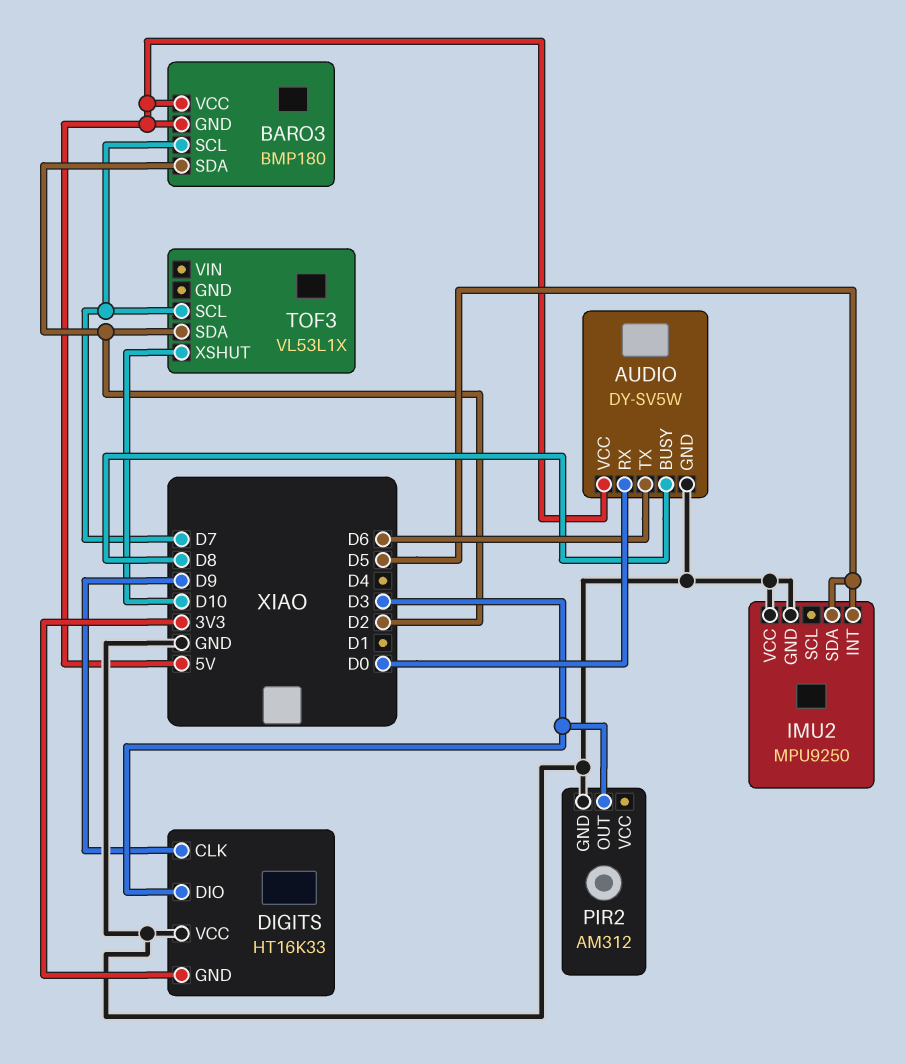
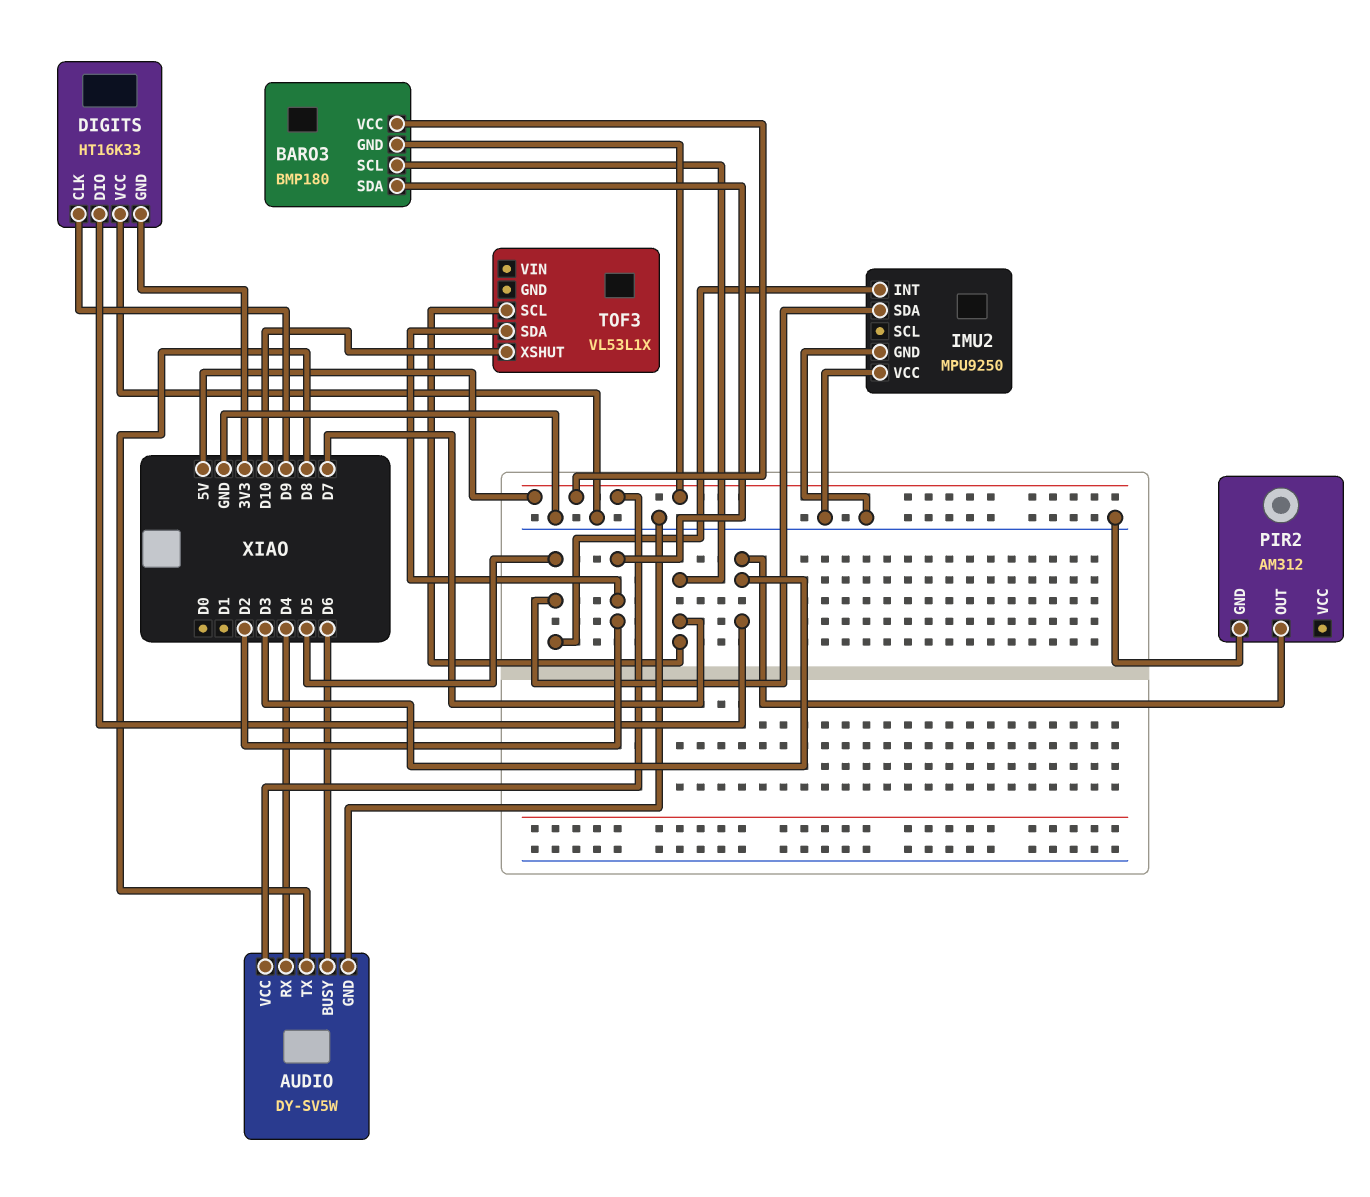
AUDIO pin BUSY: D8 -> D6
AUDIO pin RX: D0 -> D4
AUDIO pin TX: D6 -> D8

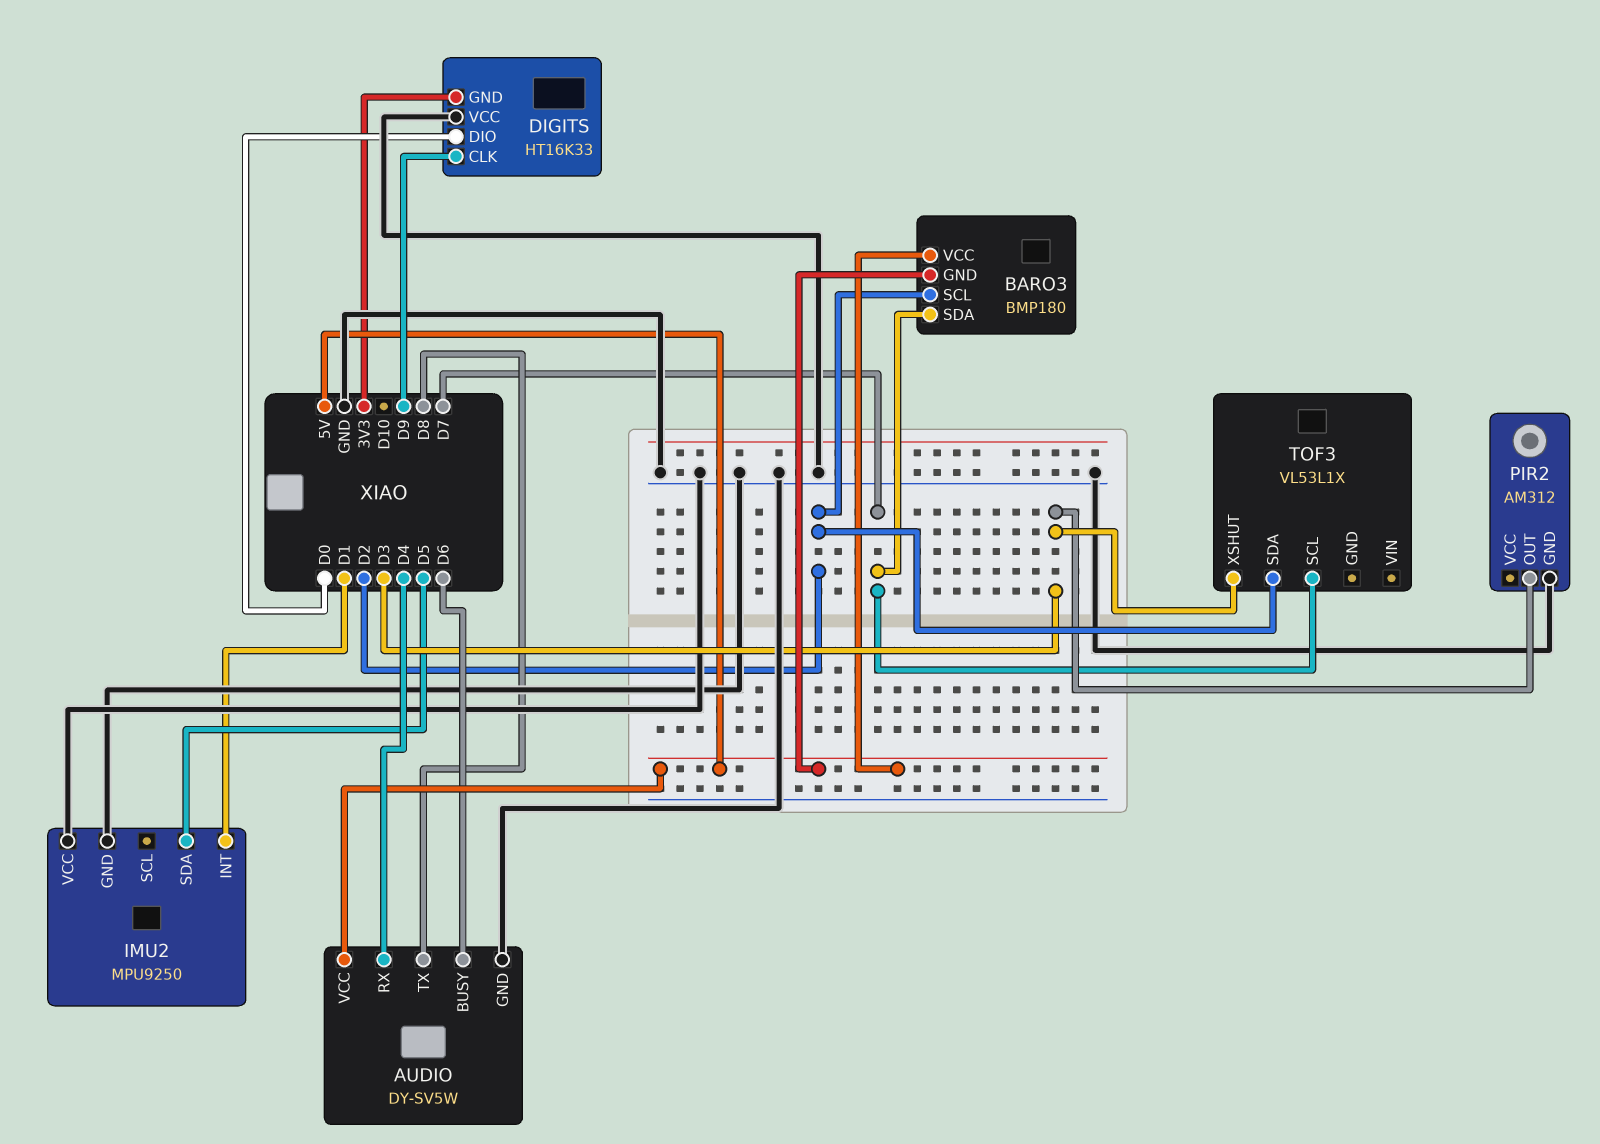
BARO3 pin SCL: D7 -> D2
BARO3 pin SDA: D2 -> D7
DIGITS pin DIO: D3 -> D0
IMU2 pin INT: D5 -> D1
TOF3 pin XSHUT: D10 -> D3

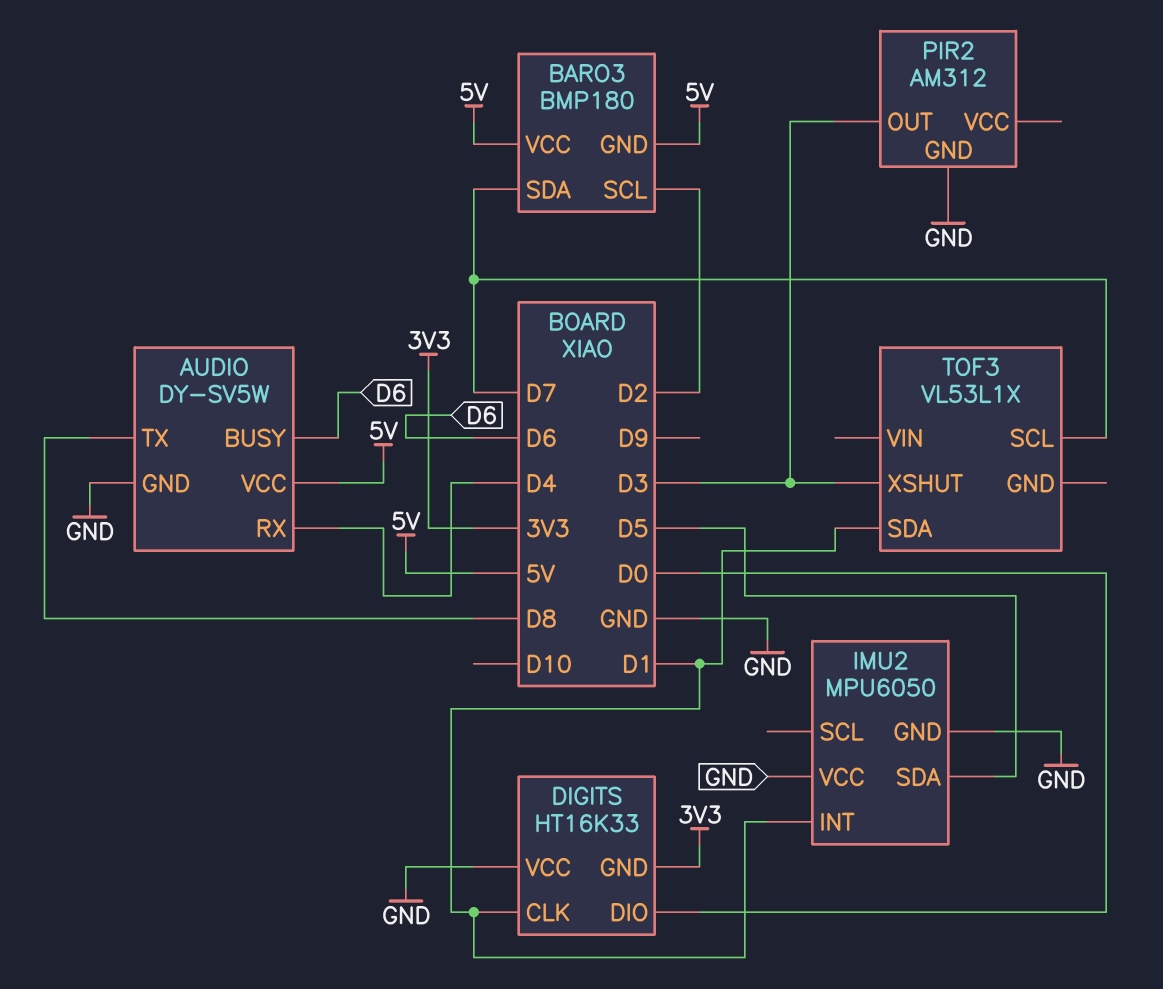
DIGITS pin CLK: D9 -> D1
IMU2: MPU9250 -> MPU6050
TOF3 pin SDA: D2 -> D1

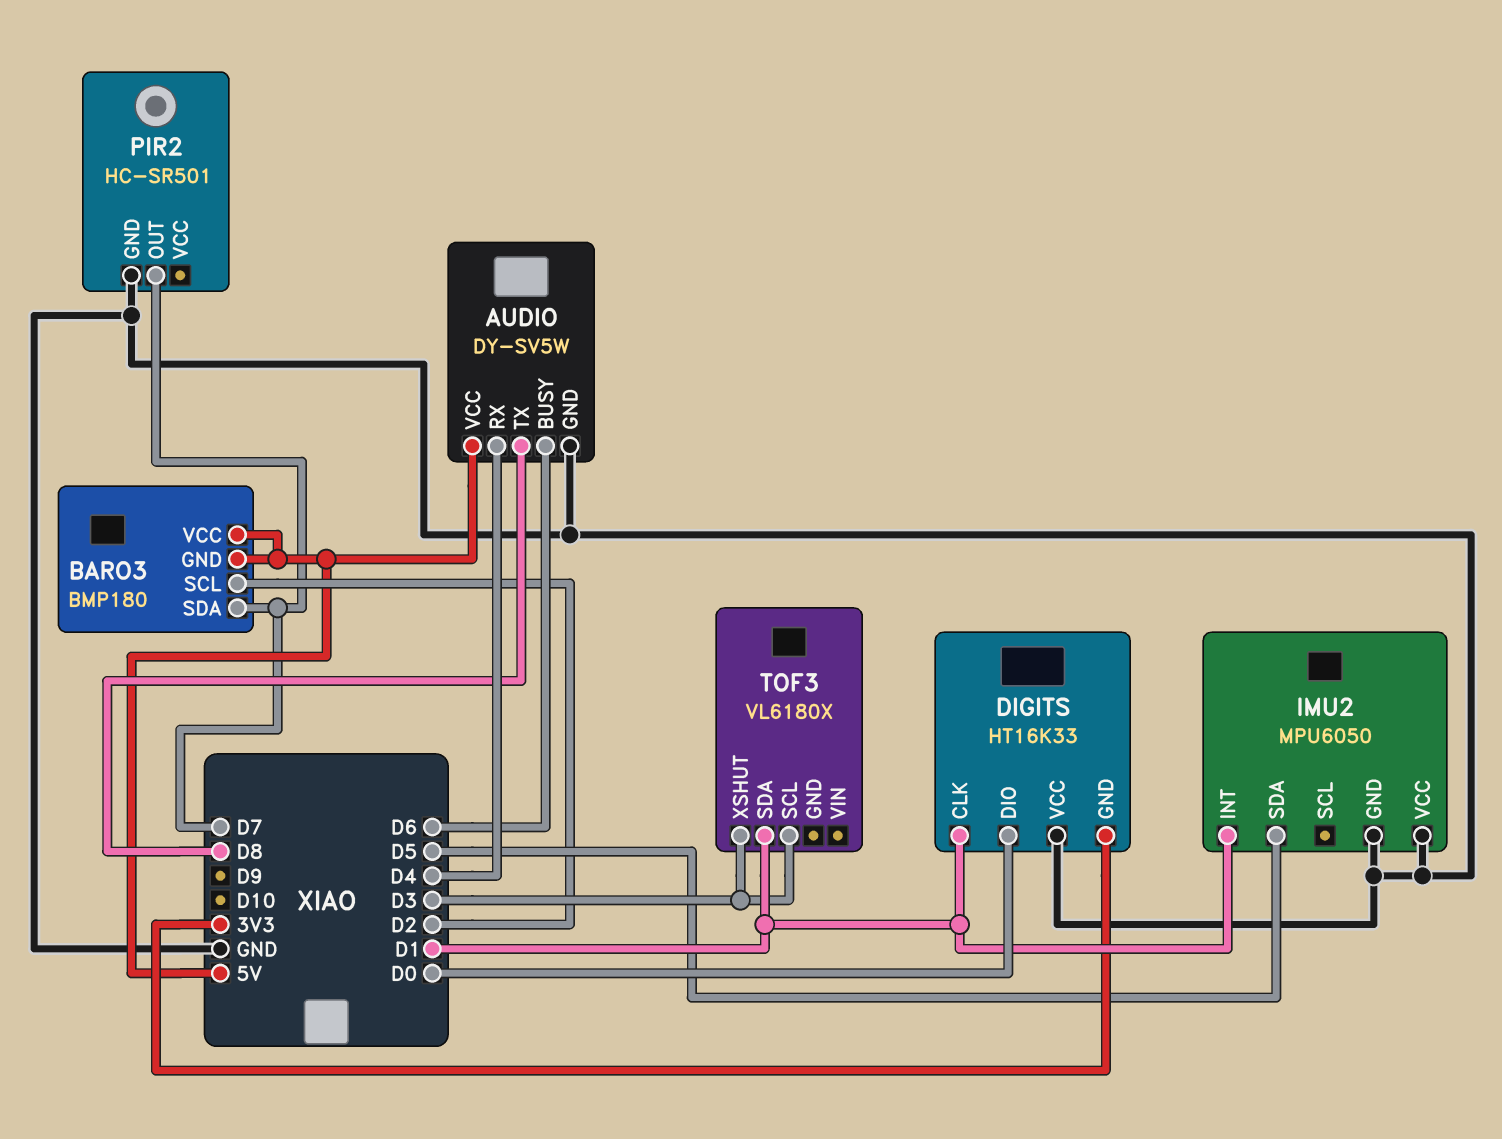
PIR2: AM312 -> HC-SR501
PIR2 pin OUT: D3 -> D7
TOF3: VL53L1X -> VL6180X
TOF3 pin SCL: D7 -> D3

